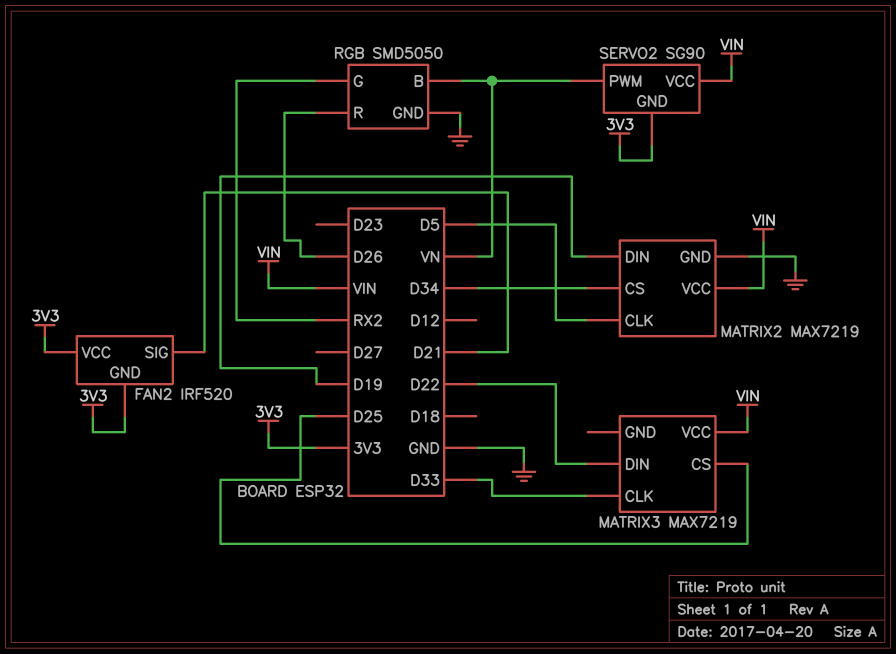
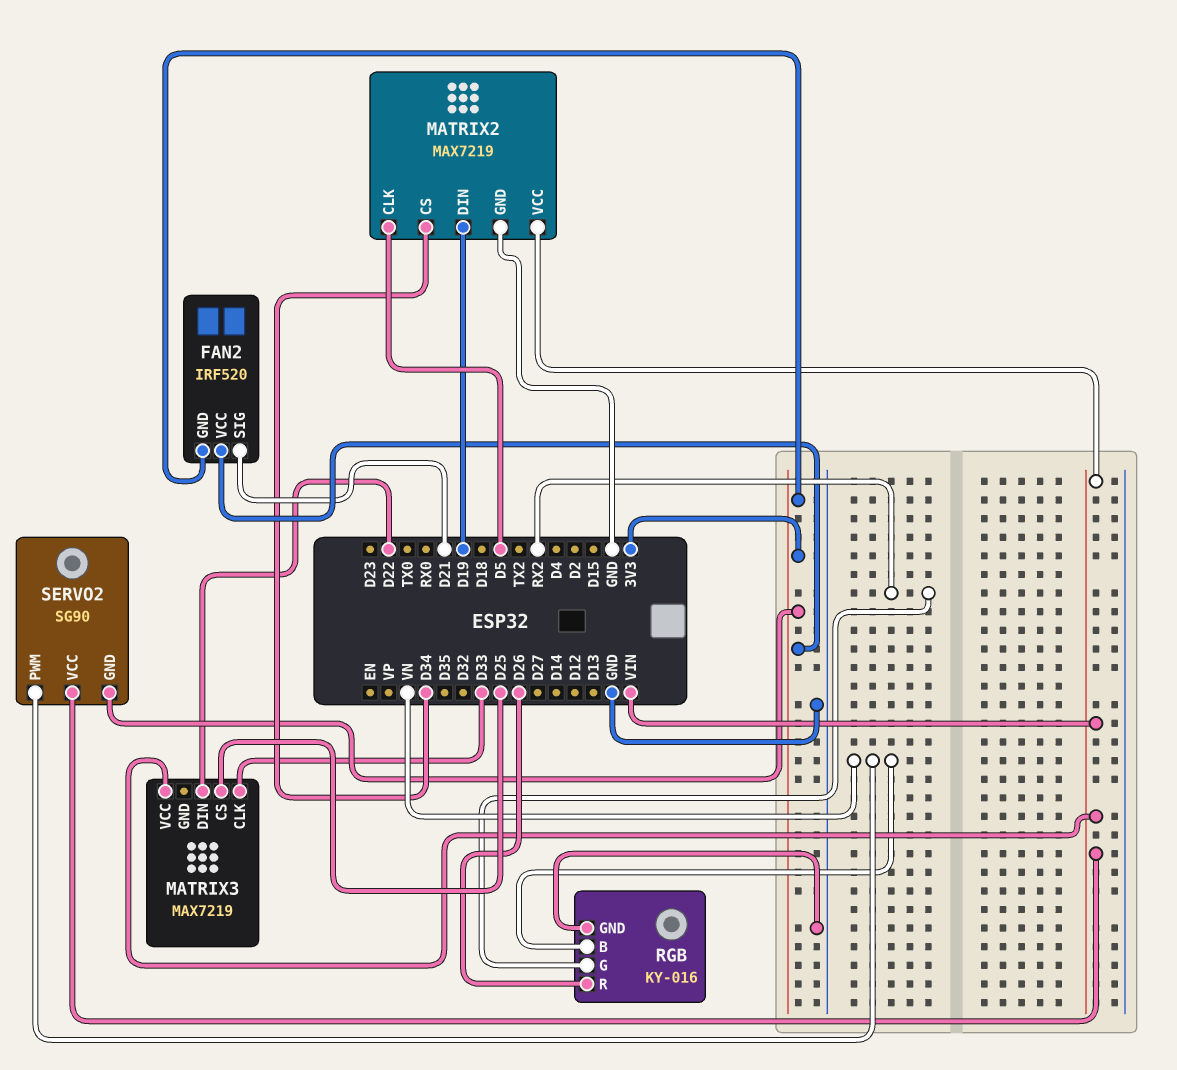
RGB: SMD5050 -> KY-016

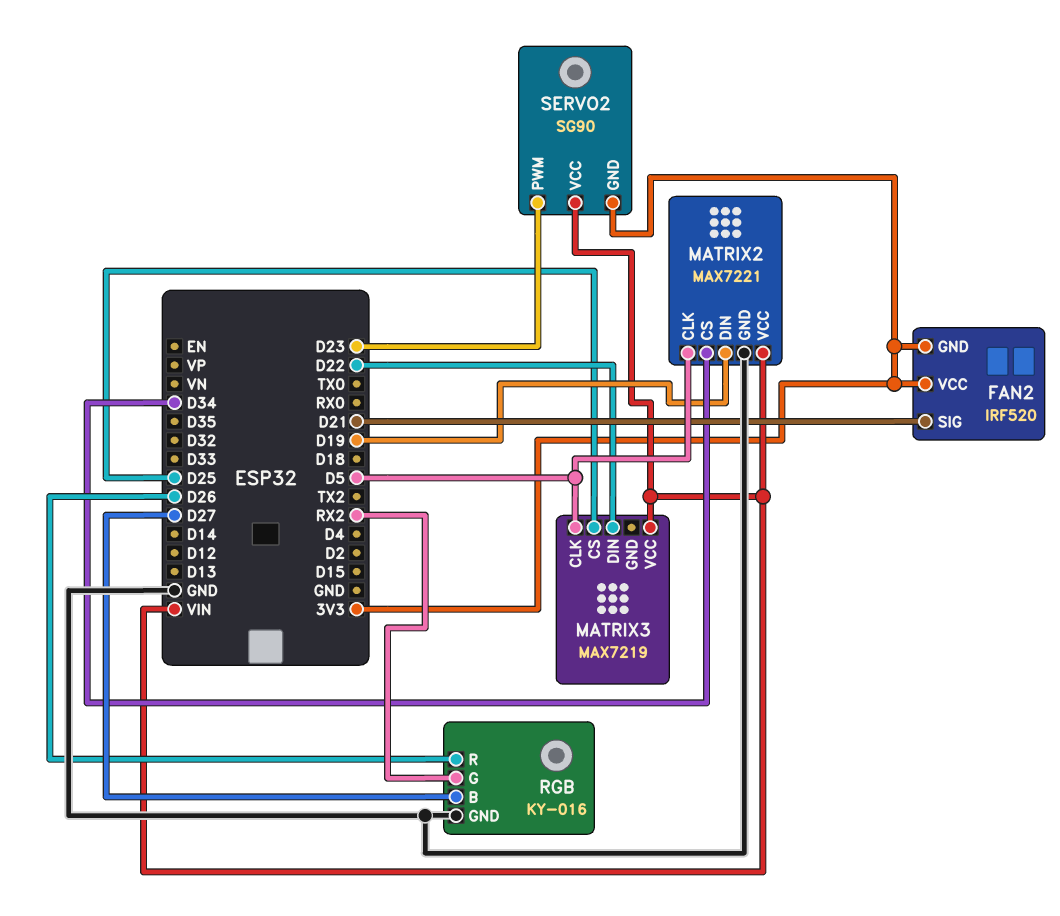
MATRIX2: MAX7219 -> MAX7221
MATRIX3 pin CLK: D33 -> D5
RGB pin B: VN -> D27
SERVO2 pin PWM: VN -> D23

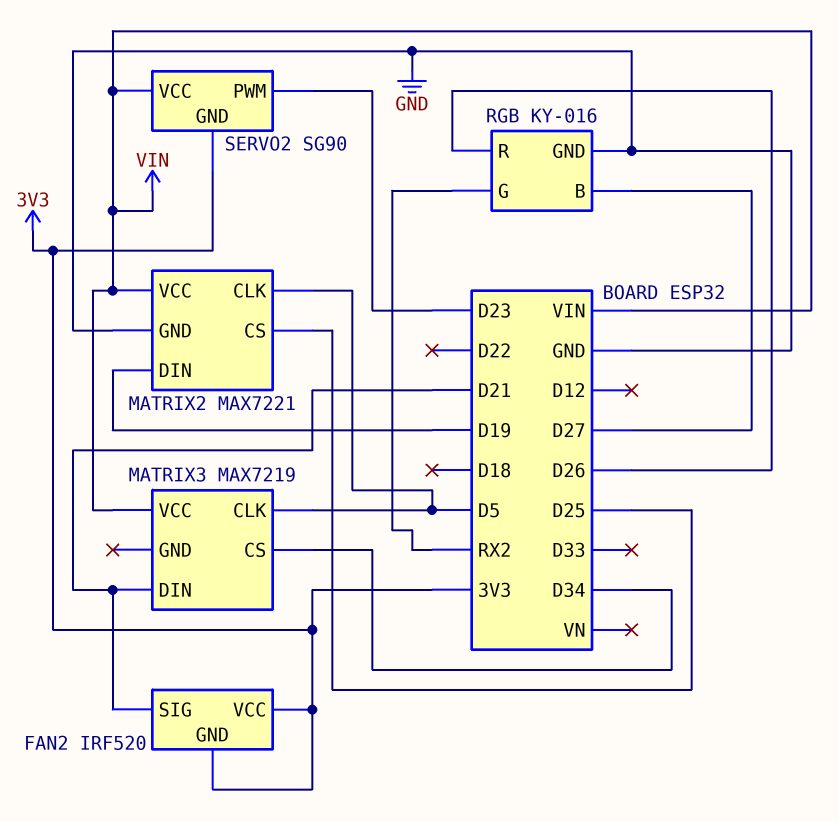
MATRIX2 pin CS: D34 -> D25
MATRIX3 pin CS: D25 -> D34
MATRIX3 pin DIN: D22 -> D21

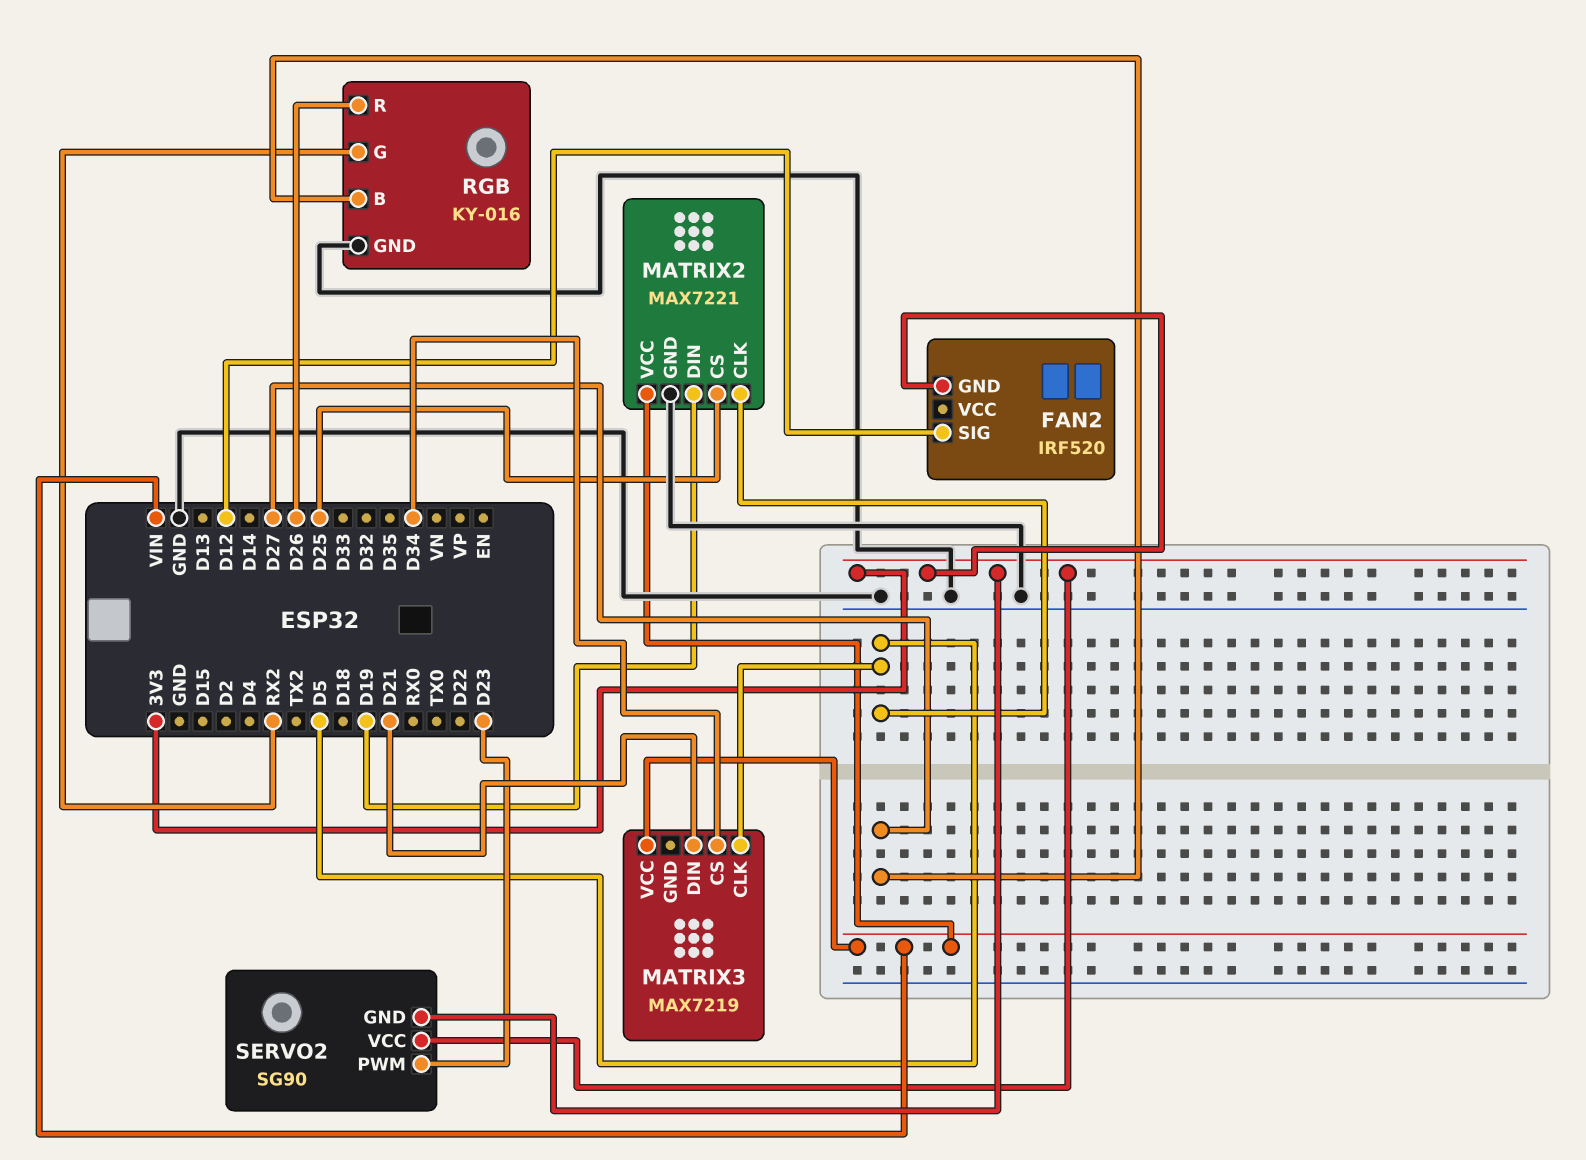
FAN2 pin SIG: D21 -> D12
FAN2 pin VCC: 3V3 -> none
SERVO2 pin VCC: VIN -> 3V3

